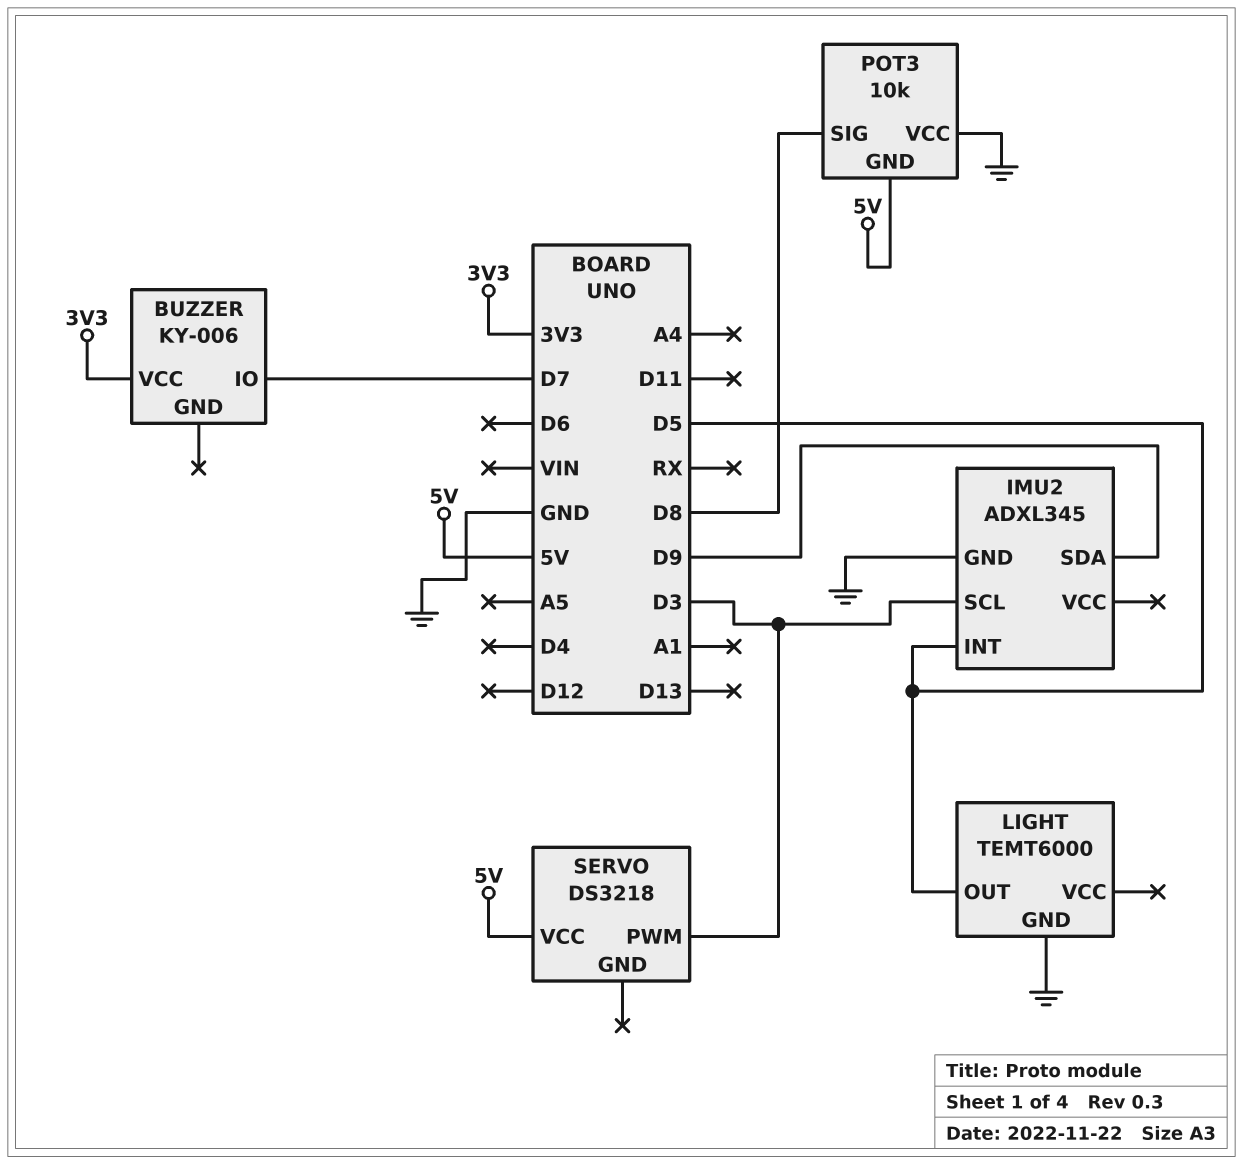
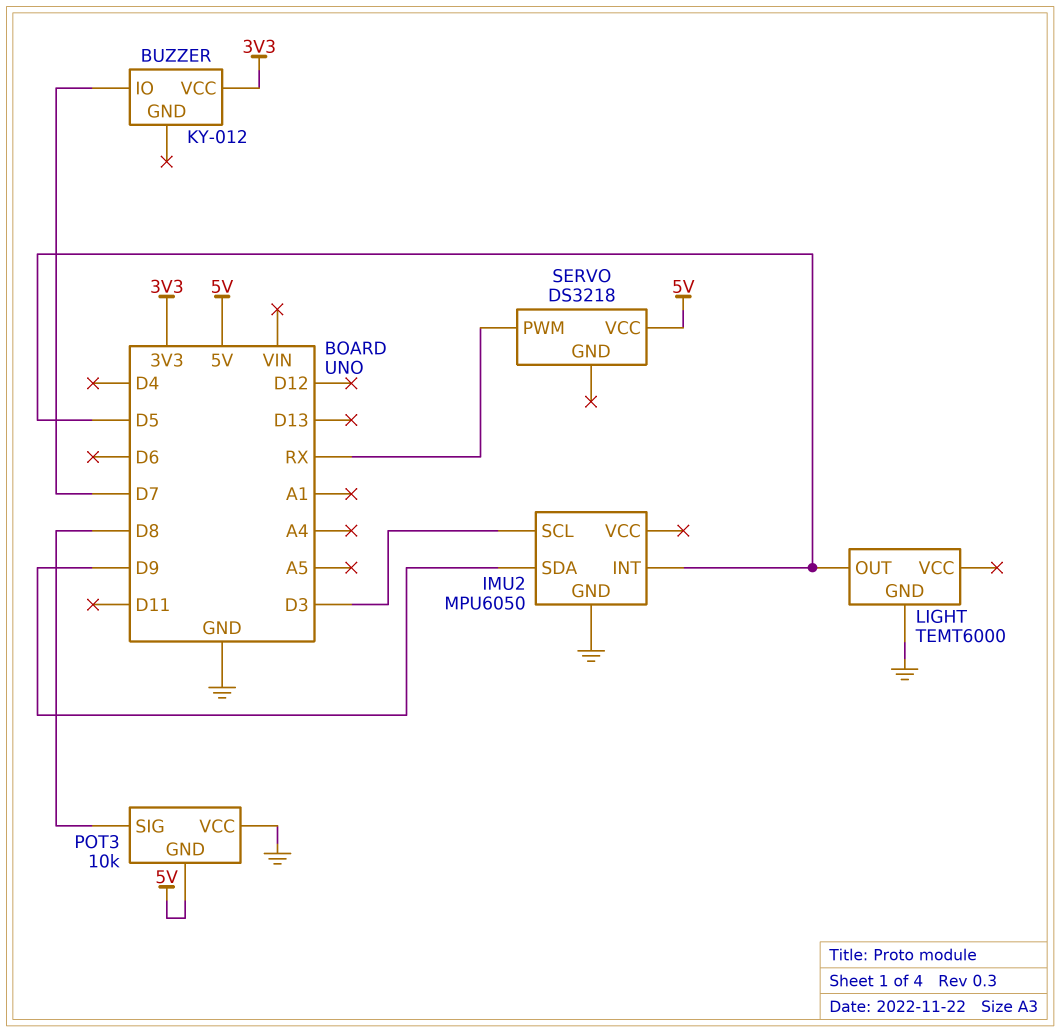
BUZZER: KY-006 -> KY-012
IMU2: ADXL345 -> MPU6050
SERVO pin PWM: D3 -> RX

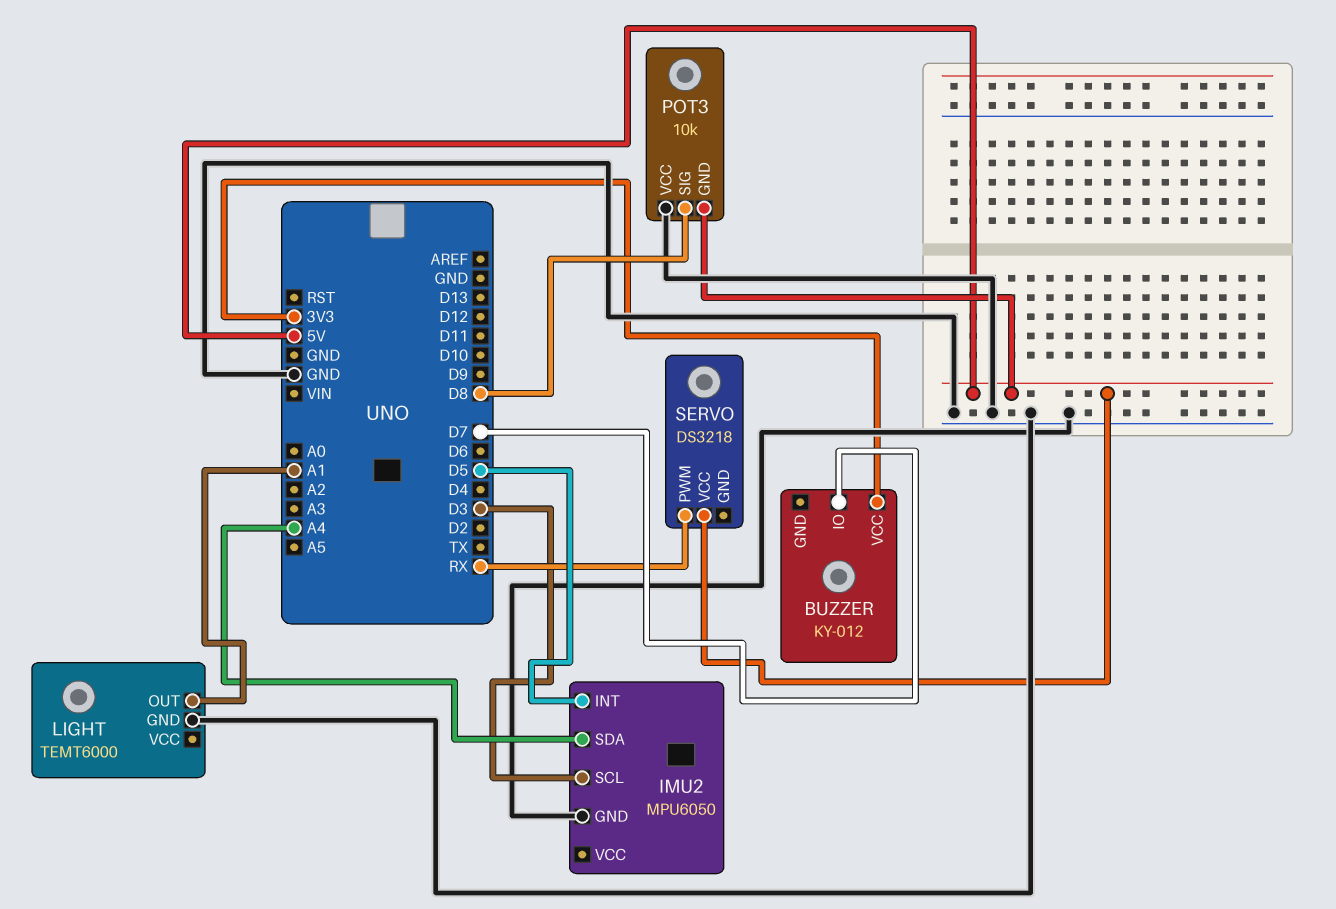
IMU2 pin SDA: D9 -> A4
LIGHT pin OUT: D5 -> A1

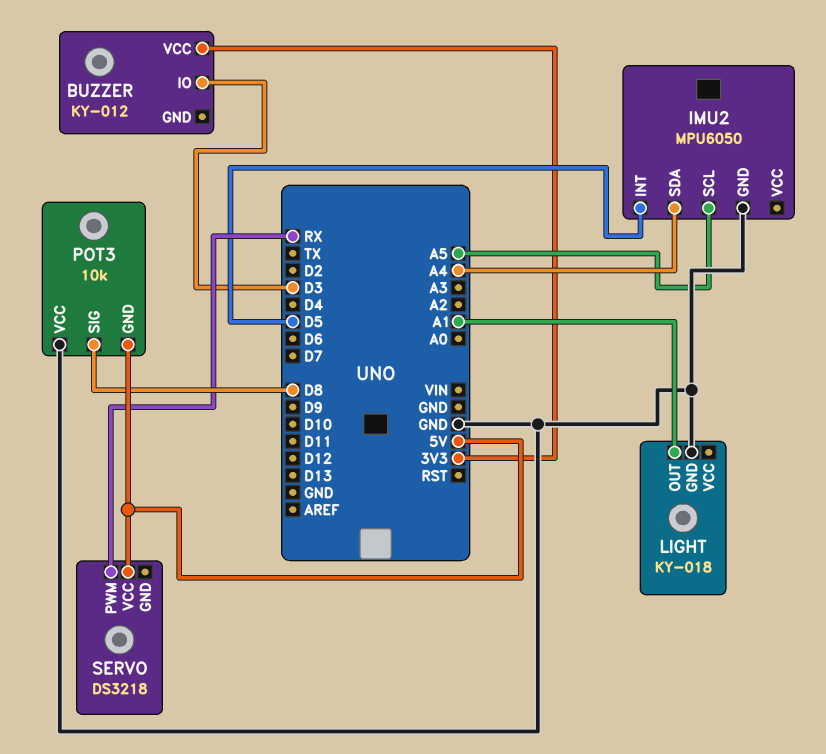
BUZZER pin IO: D7 -> D3
IMU2 pin SCL: D3 -> A5
LIGHT: TEMT6000 -> KY-018

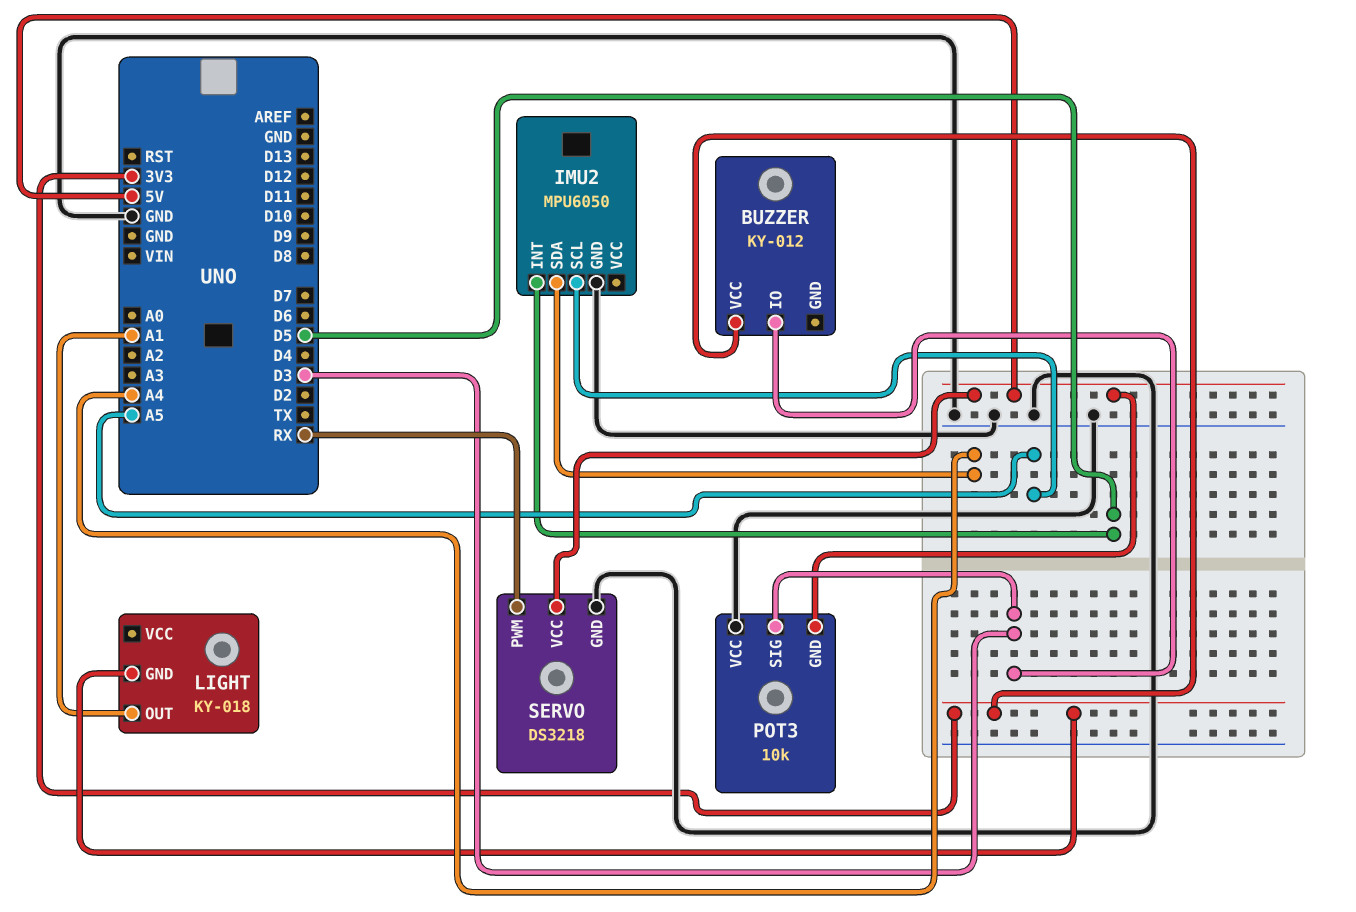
LIGHT pin GND: GND -> 3V3
POT3 pin SIG: D8 -> D3
SERVO pin GND: none -> GND

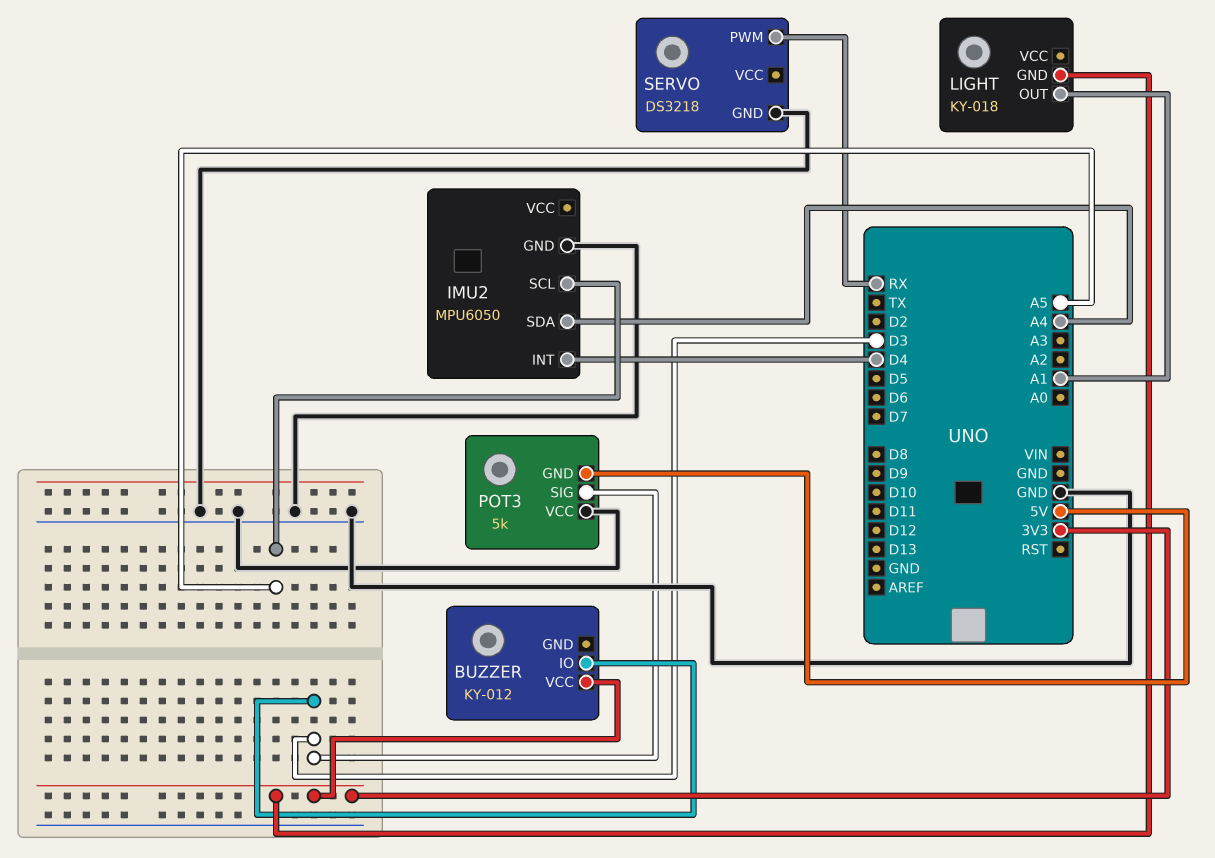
IMU2 pin INT: D5 -> D4
POT3: 10k -> 5k
SERVO pin VCC: 5V -> none

